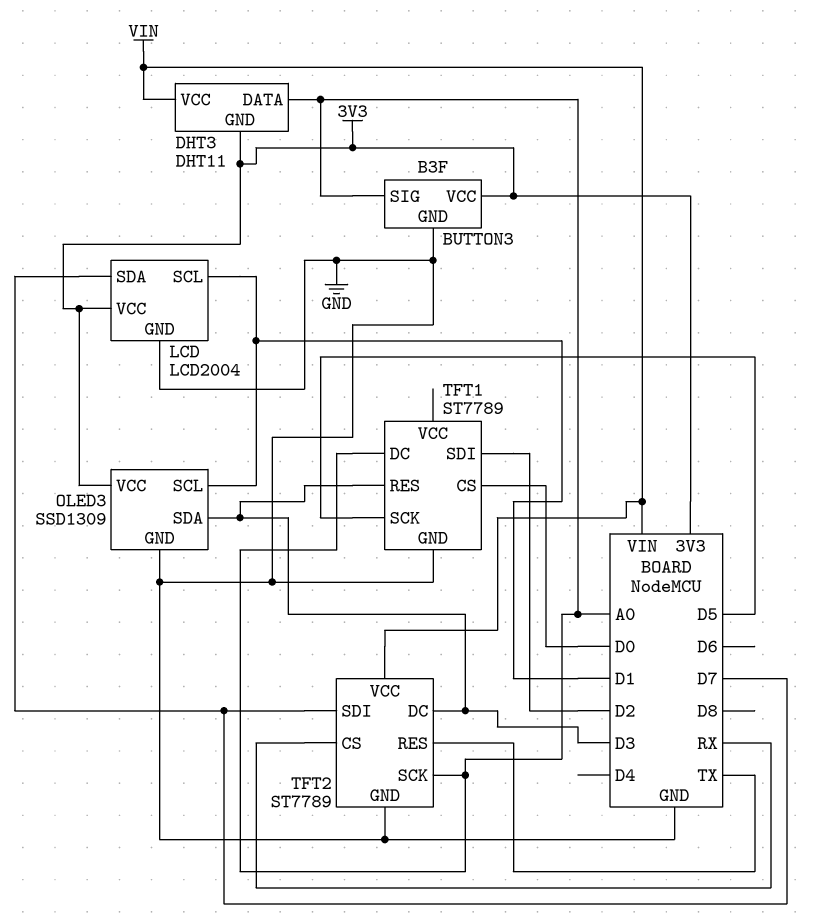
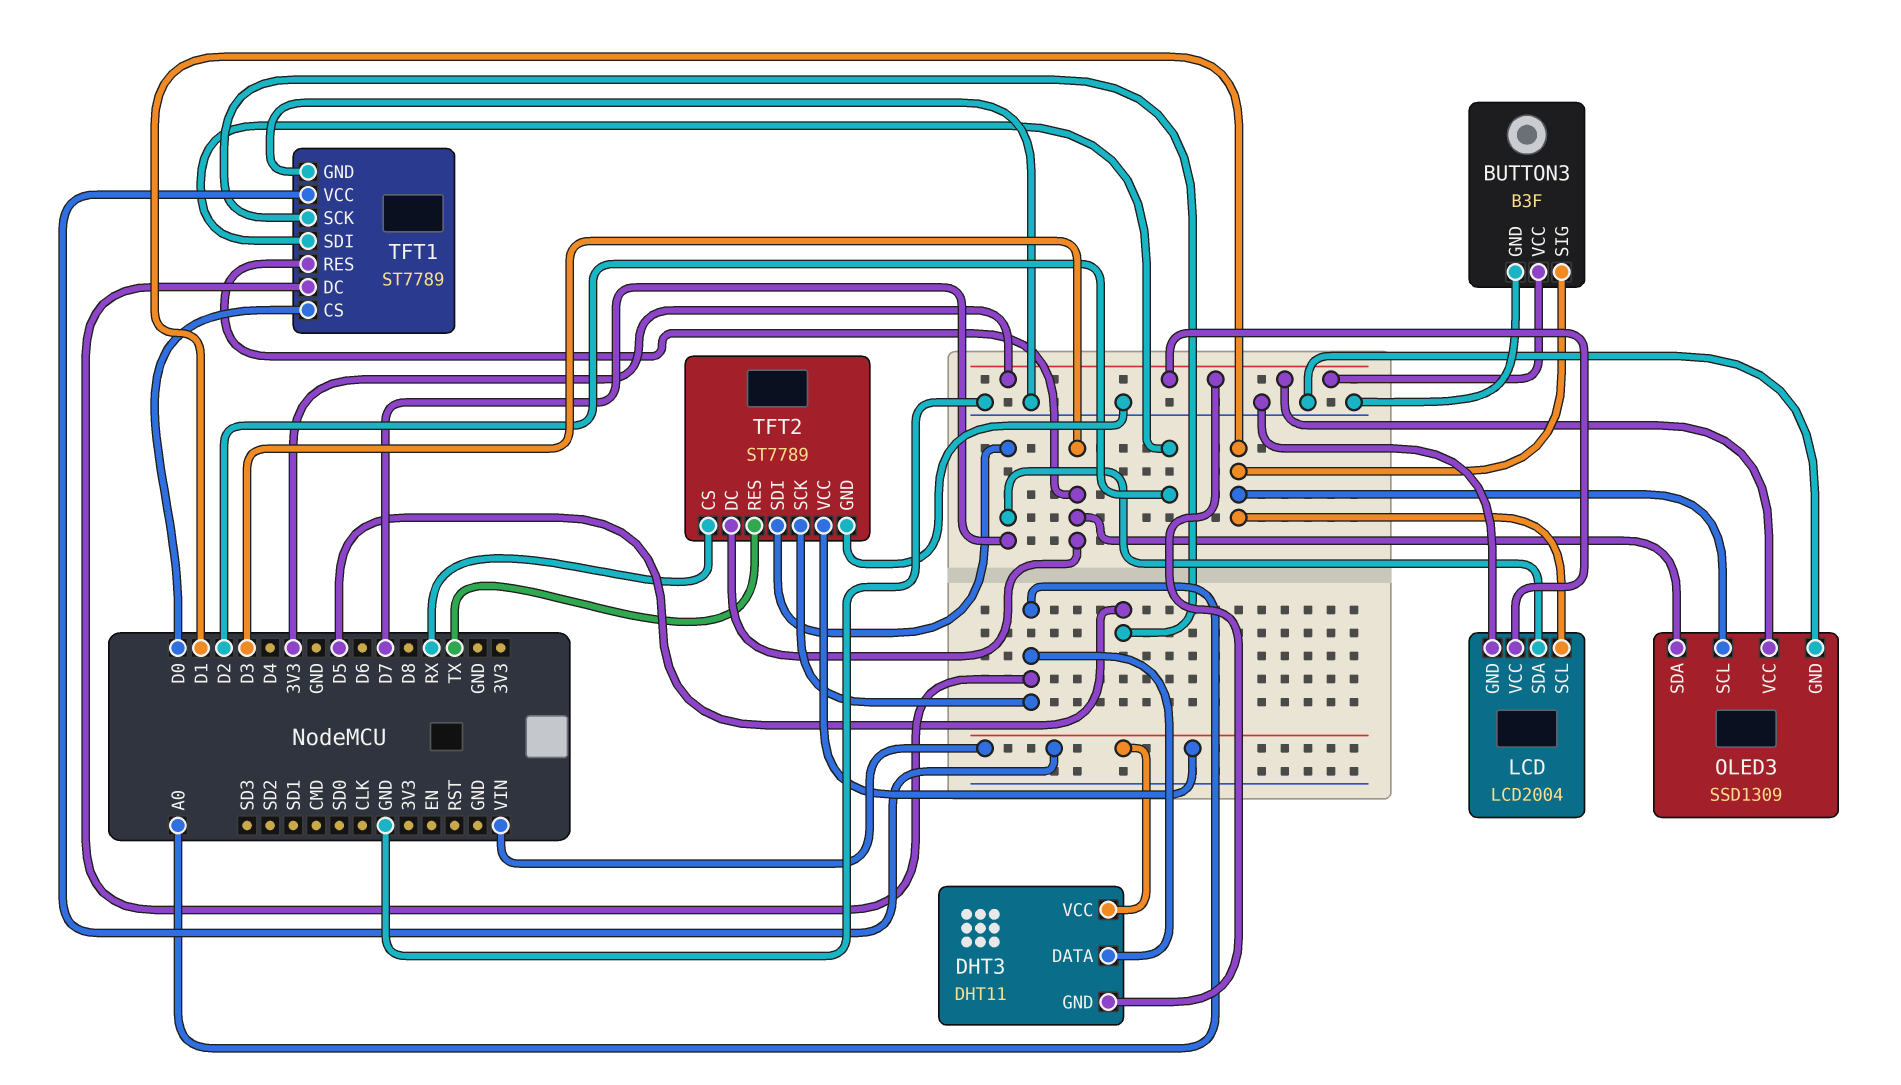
BUTTON3 pin SIG: A0 -> D1
TFT1 pin VCC: none -> VIN

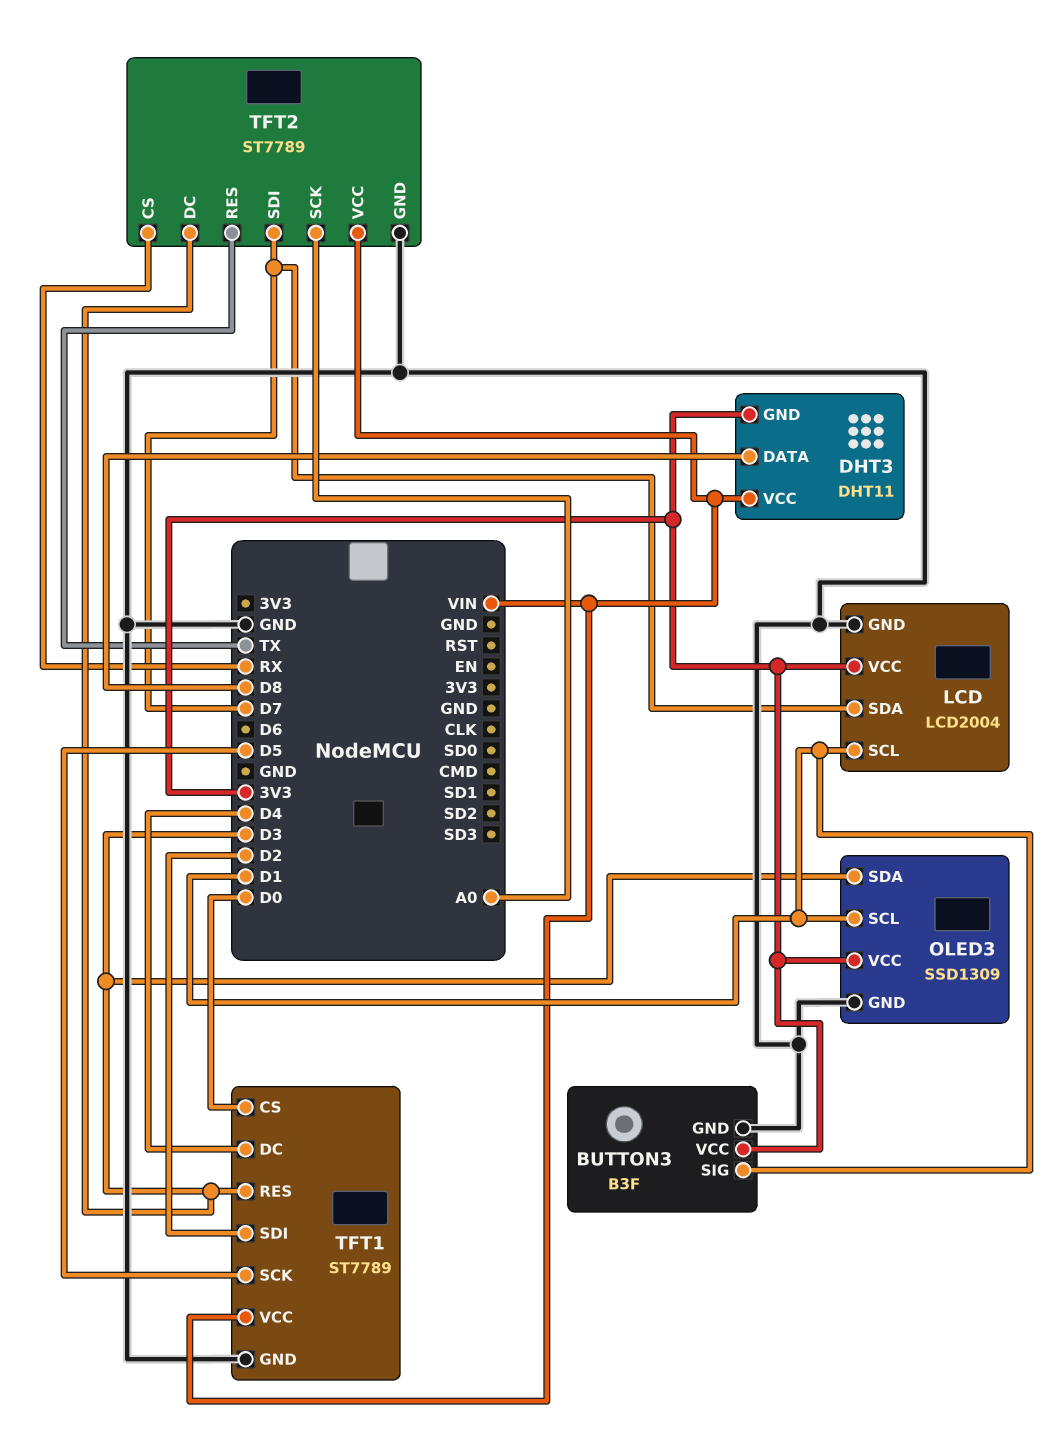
DHT3 pin DATA: A0 -> D8
TFT1 pin DC: A0 -> D4

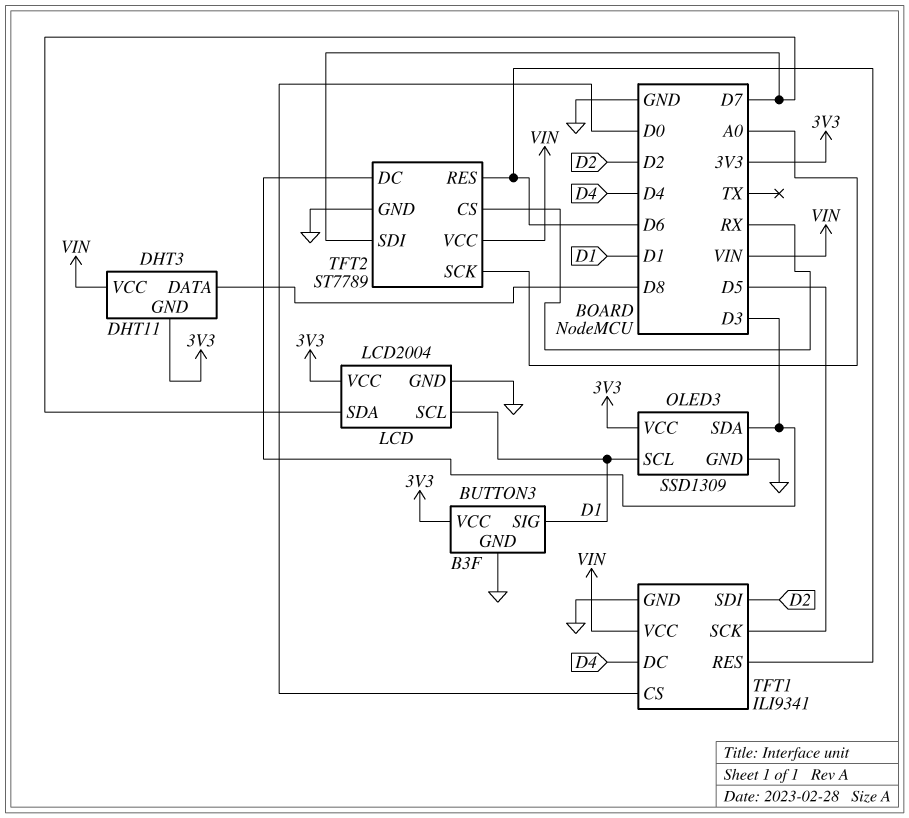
TFT1: ST7789 -> ILI9341
TFT1 pin RES: D3 -> D6
TFT2 pin RES: TX -> D6

